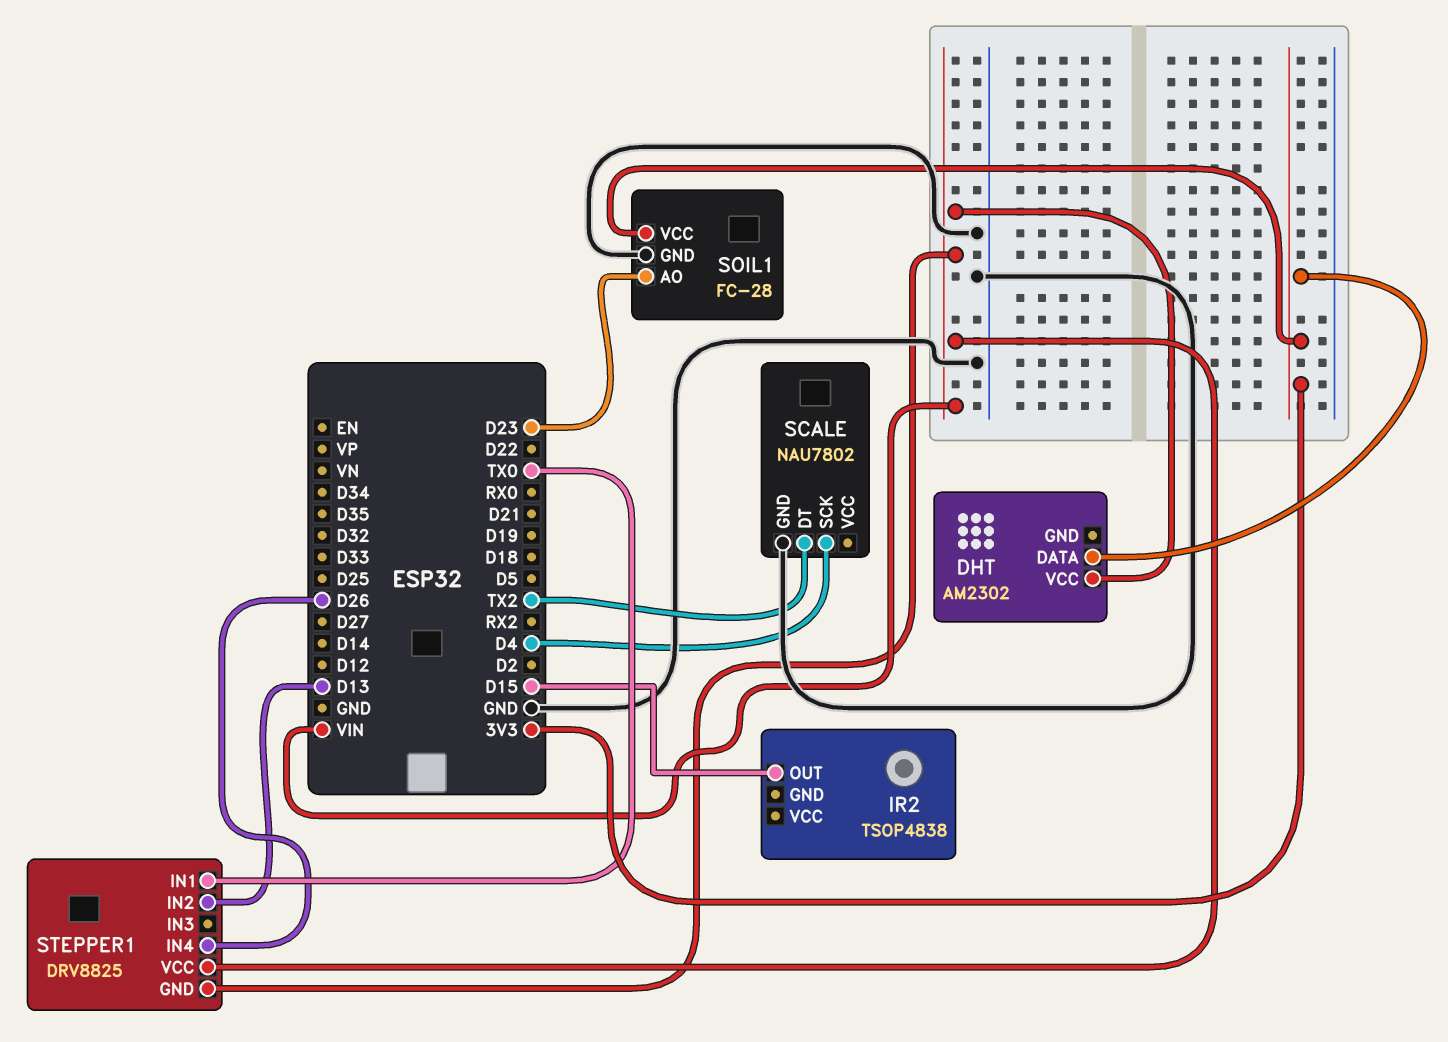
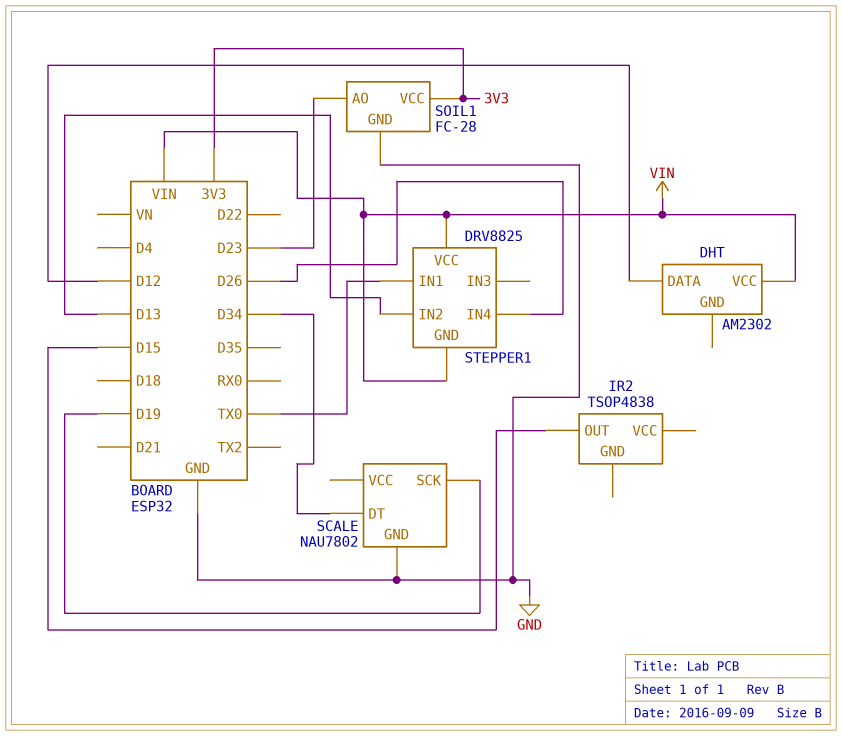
DHT pin DATA: 3V3 -> D12
SCALE pin DT: TX2 -> D34
SCALE pin SCK: D4 -> D19

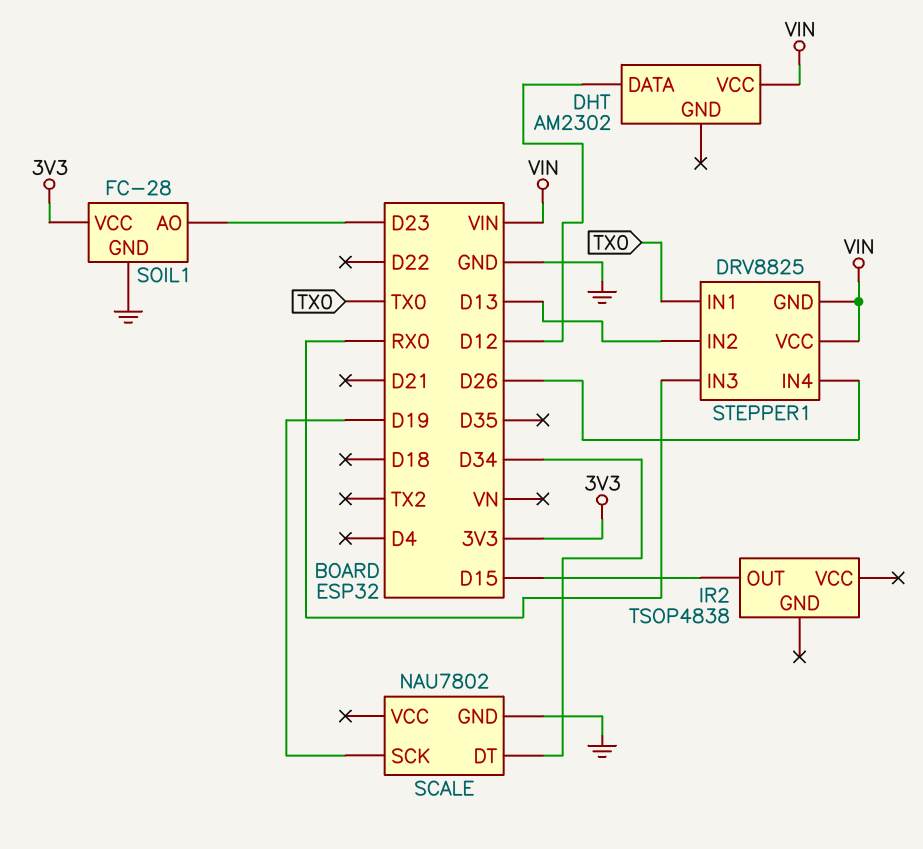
STEPPER1 pin IN3: none -> RX0

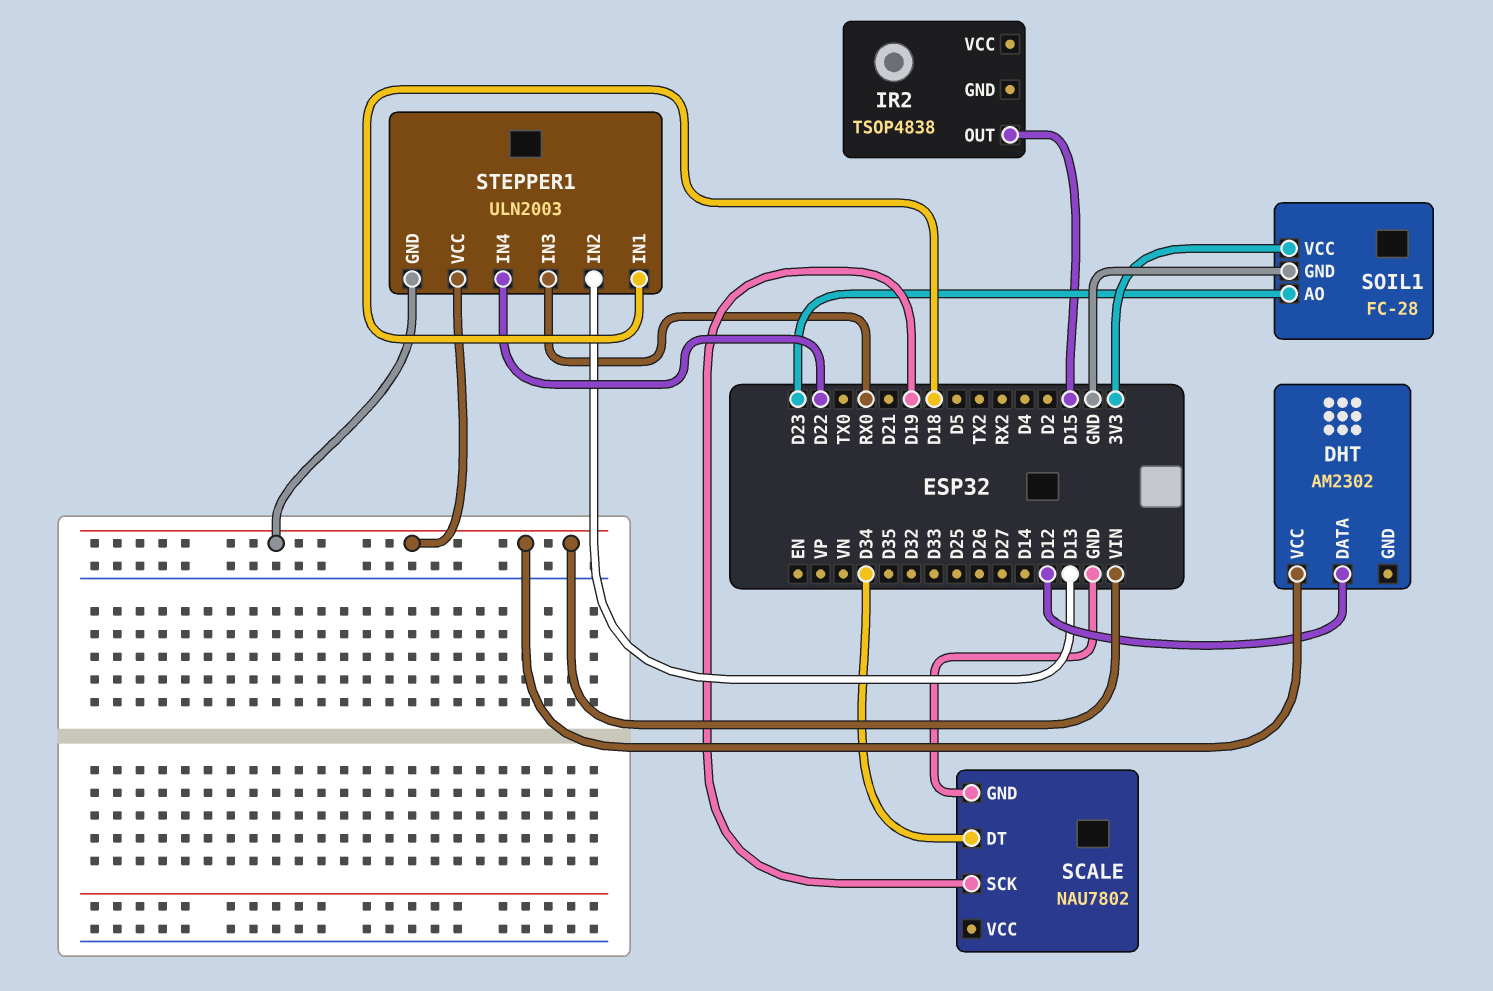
STEPPER1: DRV8825 -> ULN2003
STEPPER1 pin IN1: TX0 -> D18
STEPPER1 pin IN4: D26 -> D22

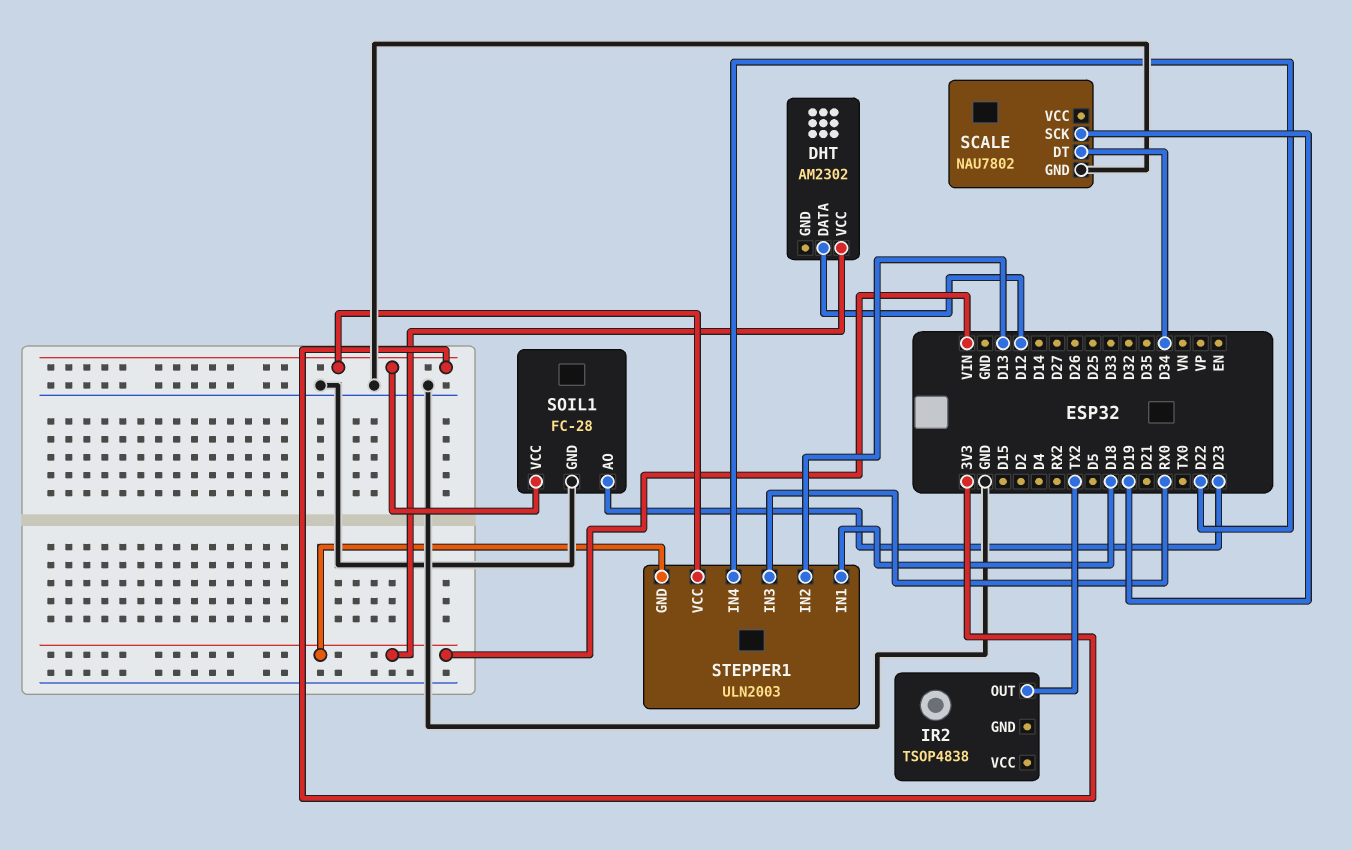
IR2 pin OUT: D15 -> TX2
STEPPER1 pin VCC: VIN -> 3V3

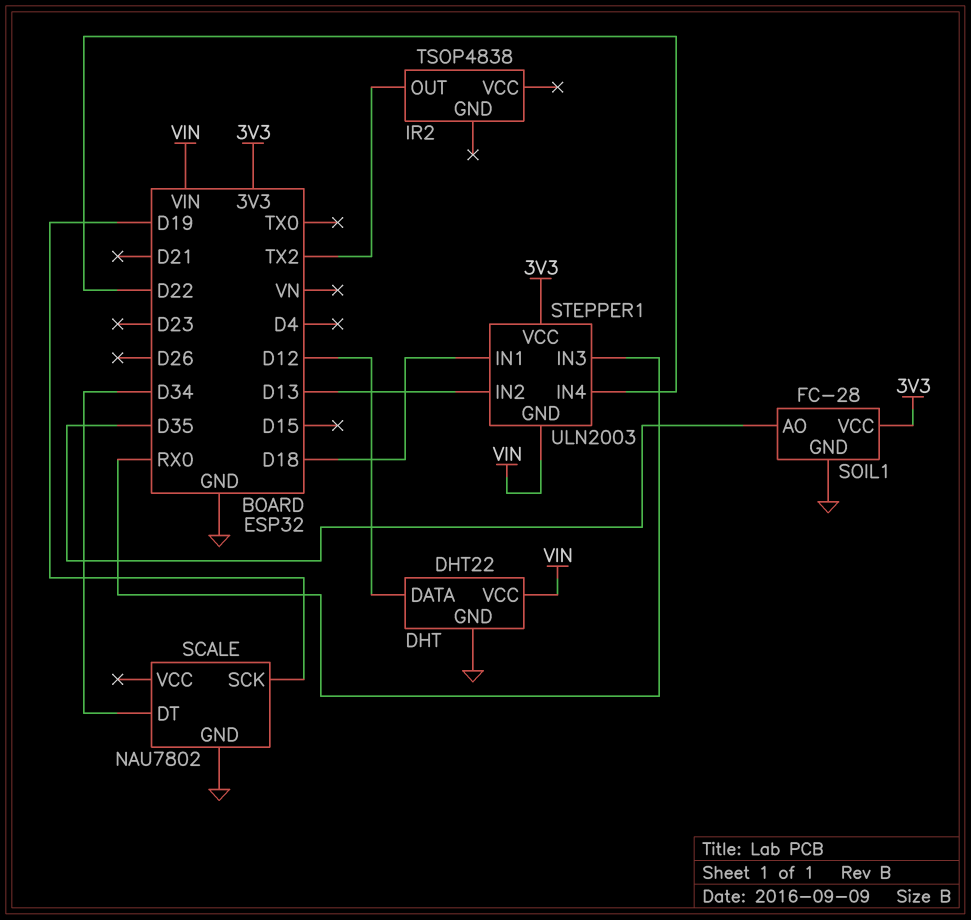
DHT: AM2302 -> DHT22
DHT pin GND: none -> GND
SOIL1 pin AO: D23 -> D35

